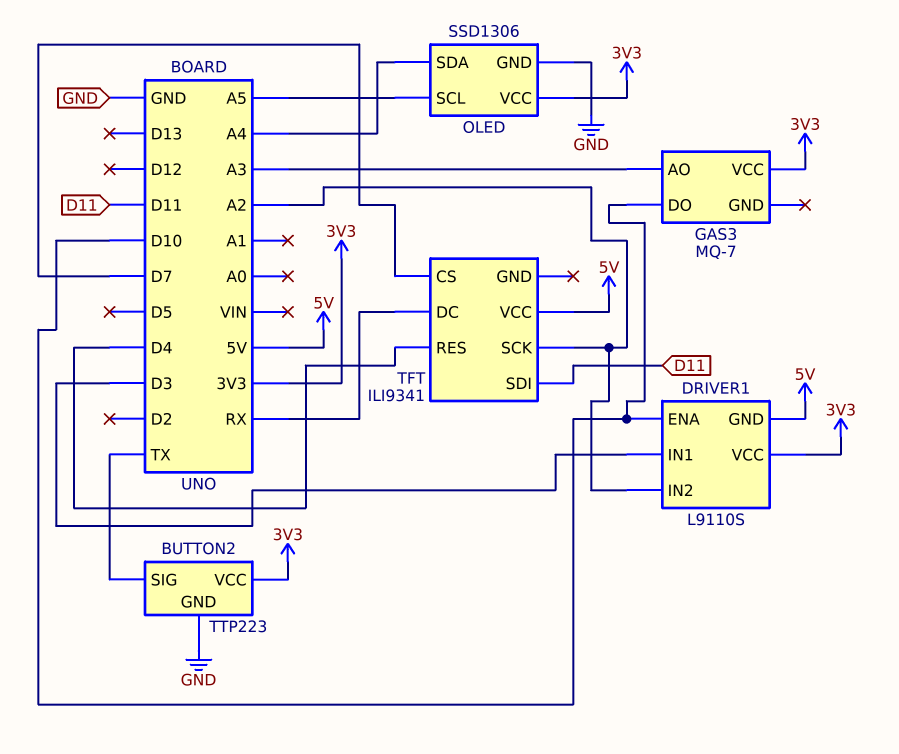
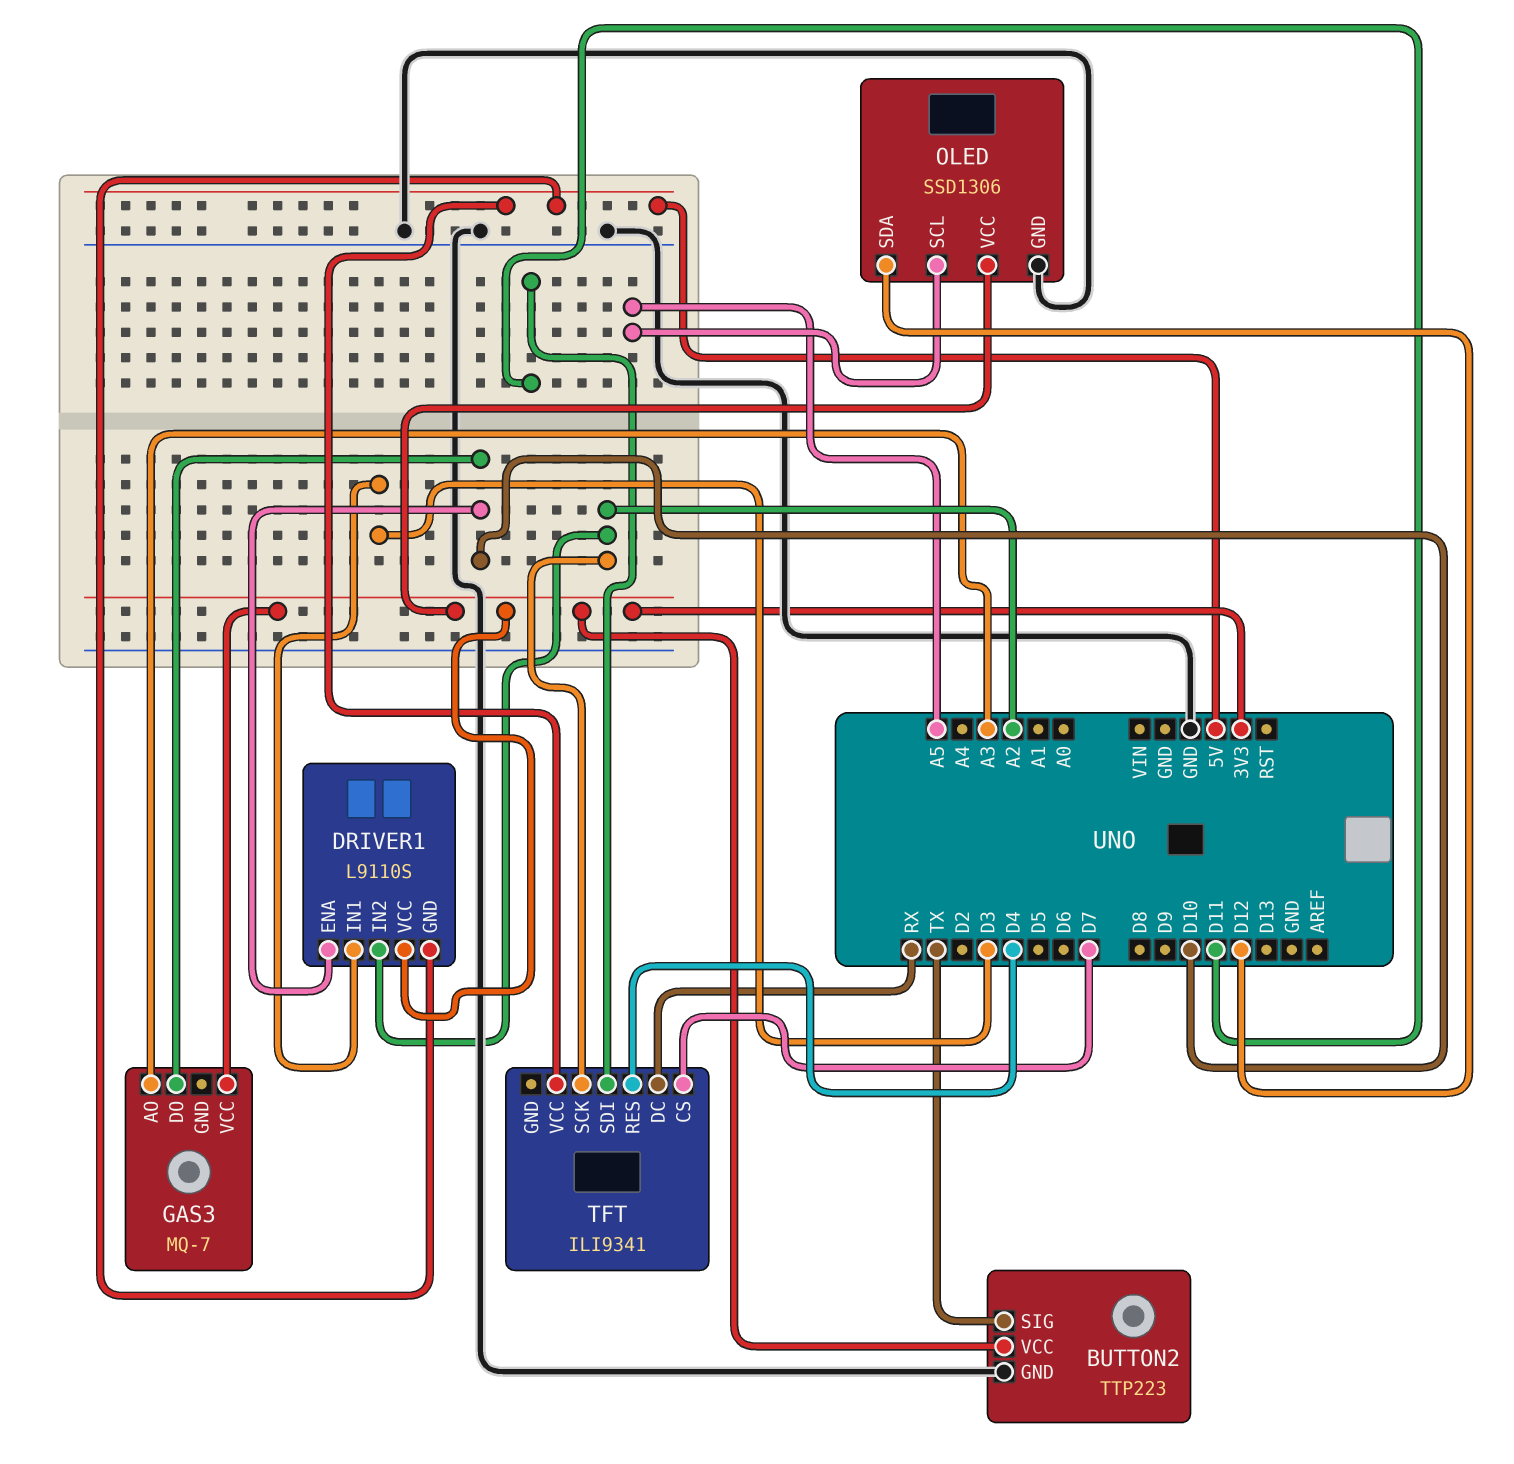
OLED pin SDA: A4 -> D12

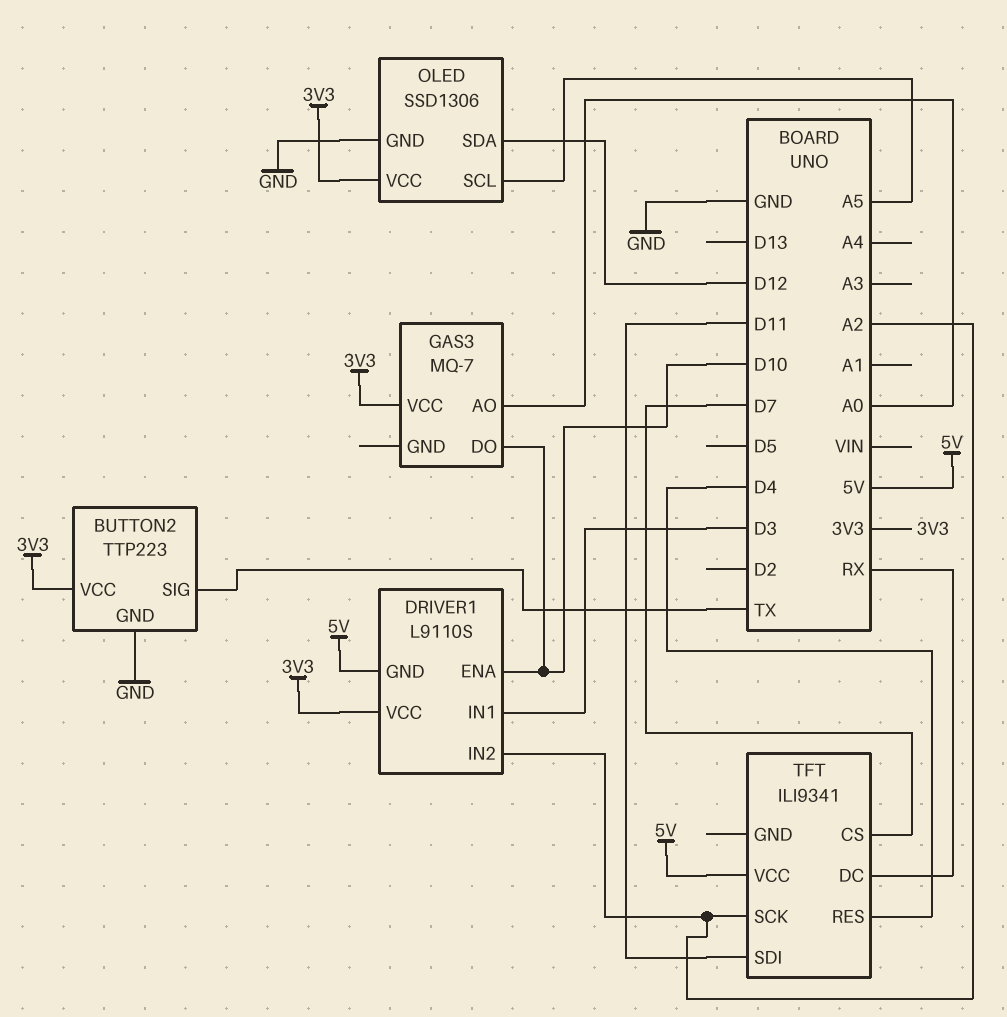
GAS3 pin AO: A3 -> A0

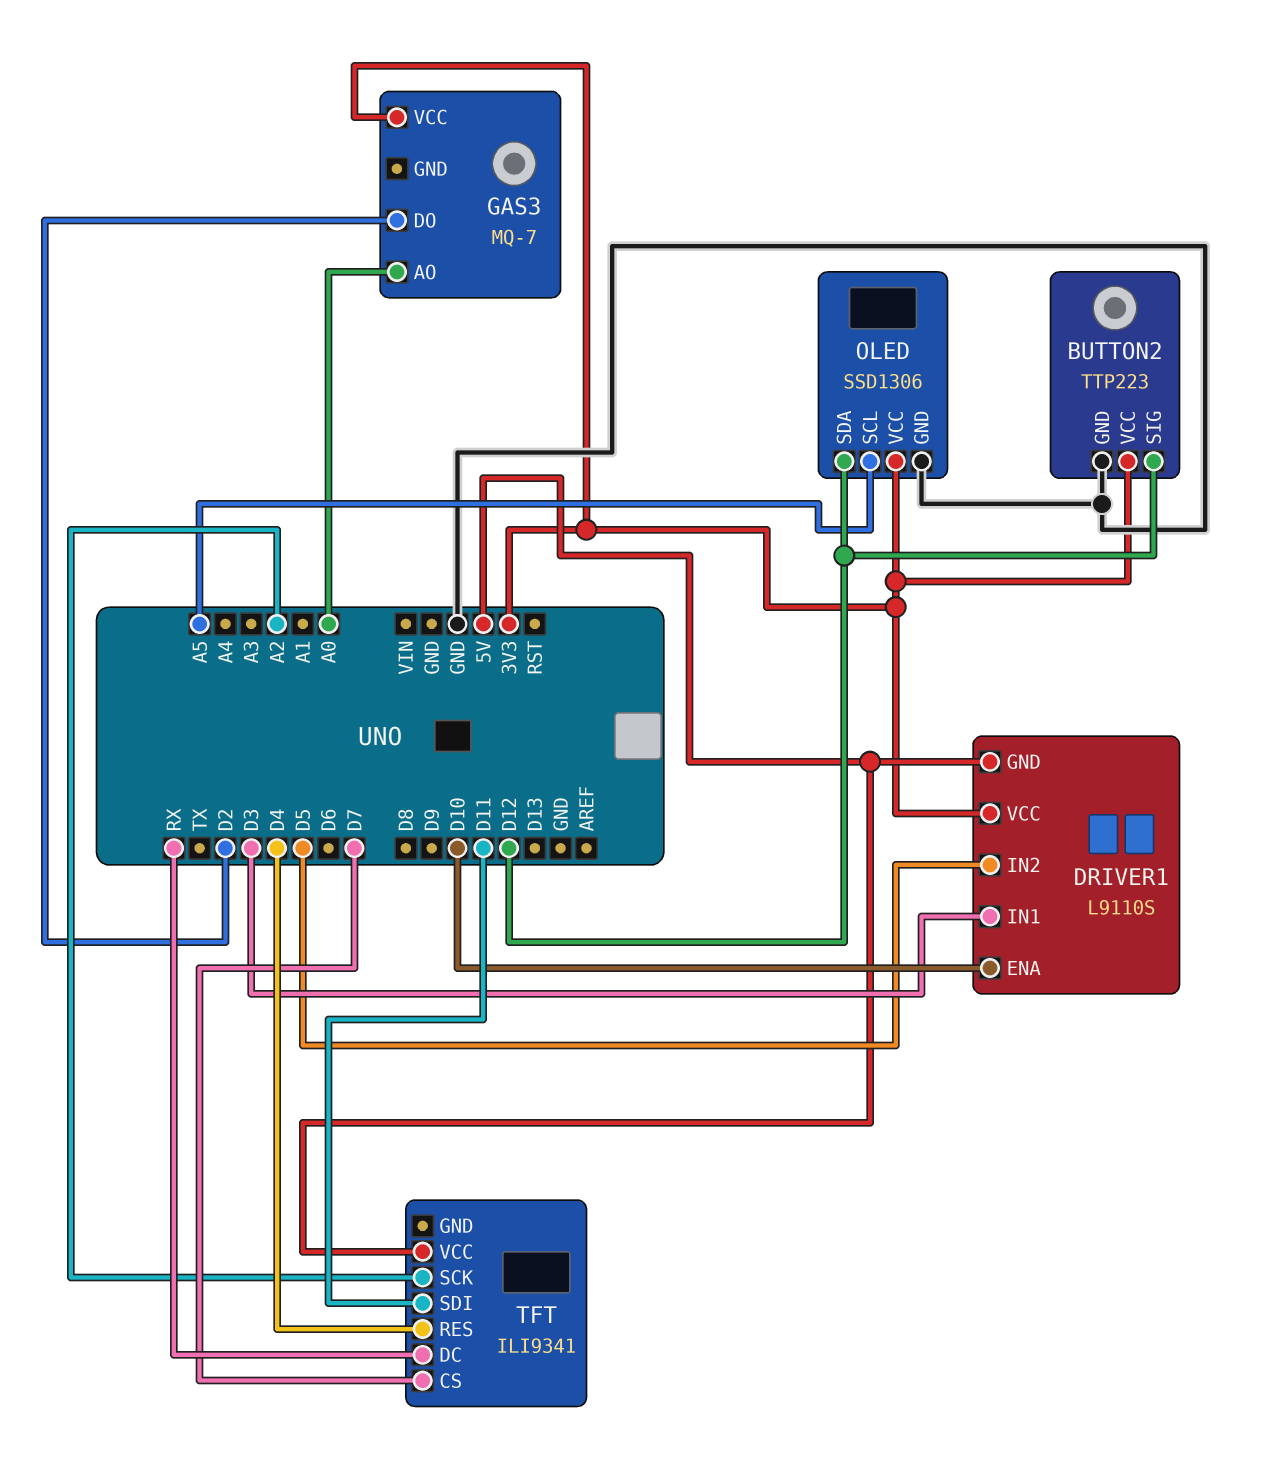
BUTTON2 pin SIG: TX -> D12
DRIVER1 pin IN2: A2 -> D5
GAS3 pin DO: D10 -> D2

